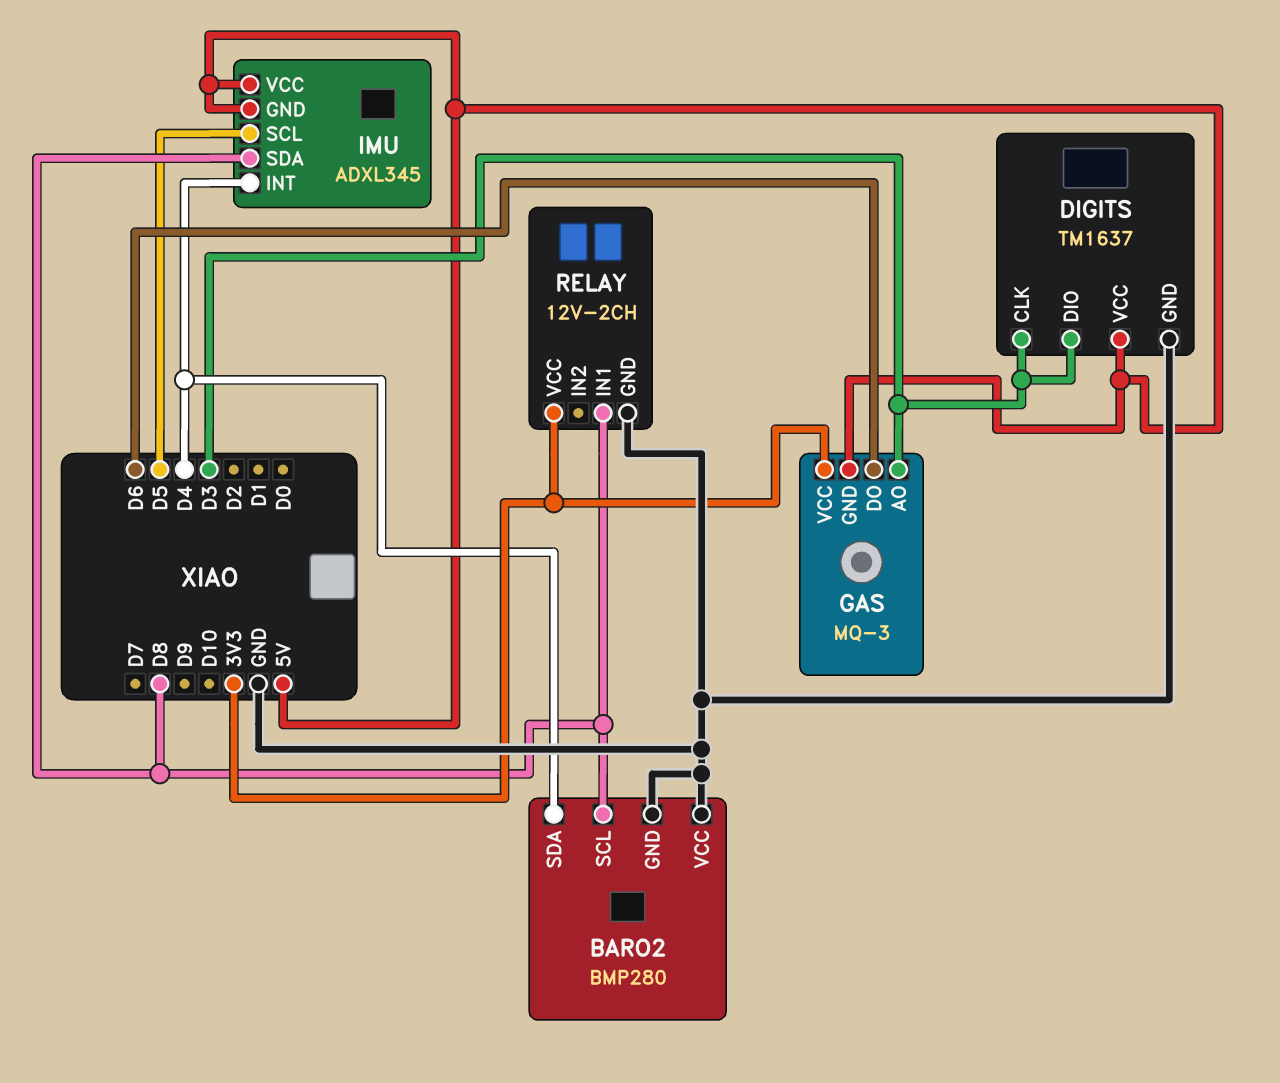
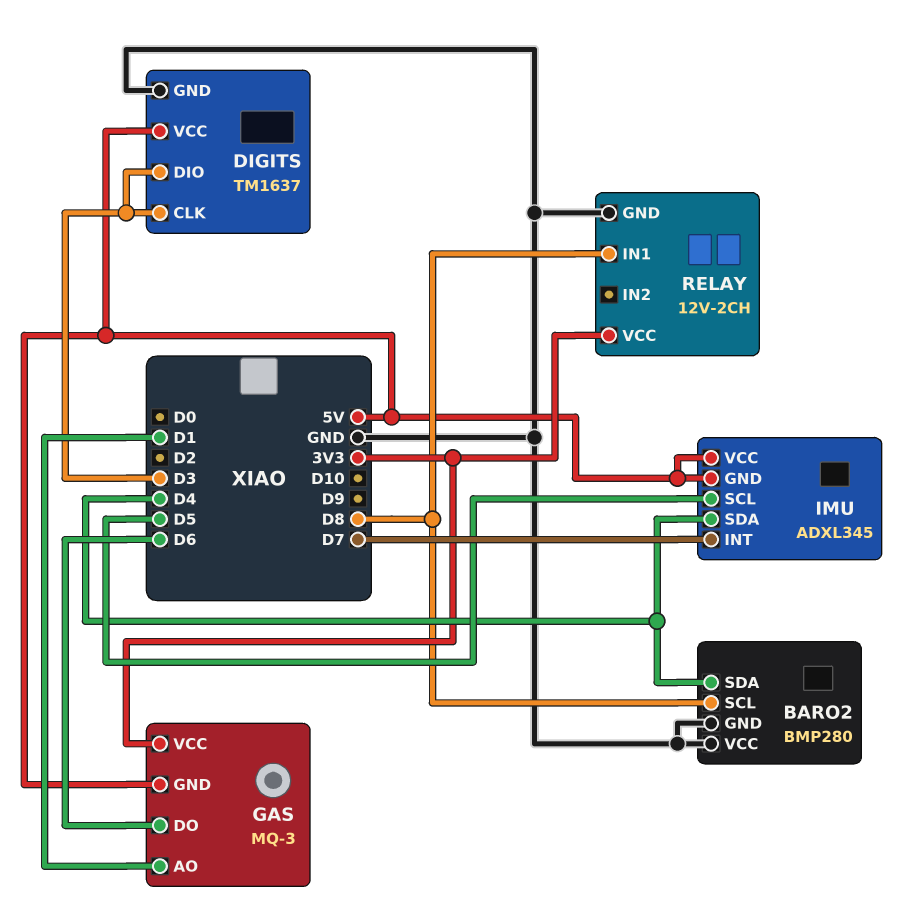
GAS pin AO: D3 -> D1
IMU pin INT: D4 -> D7
IMU pin SDA: D8 -> D4

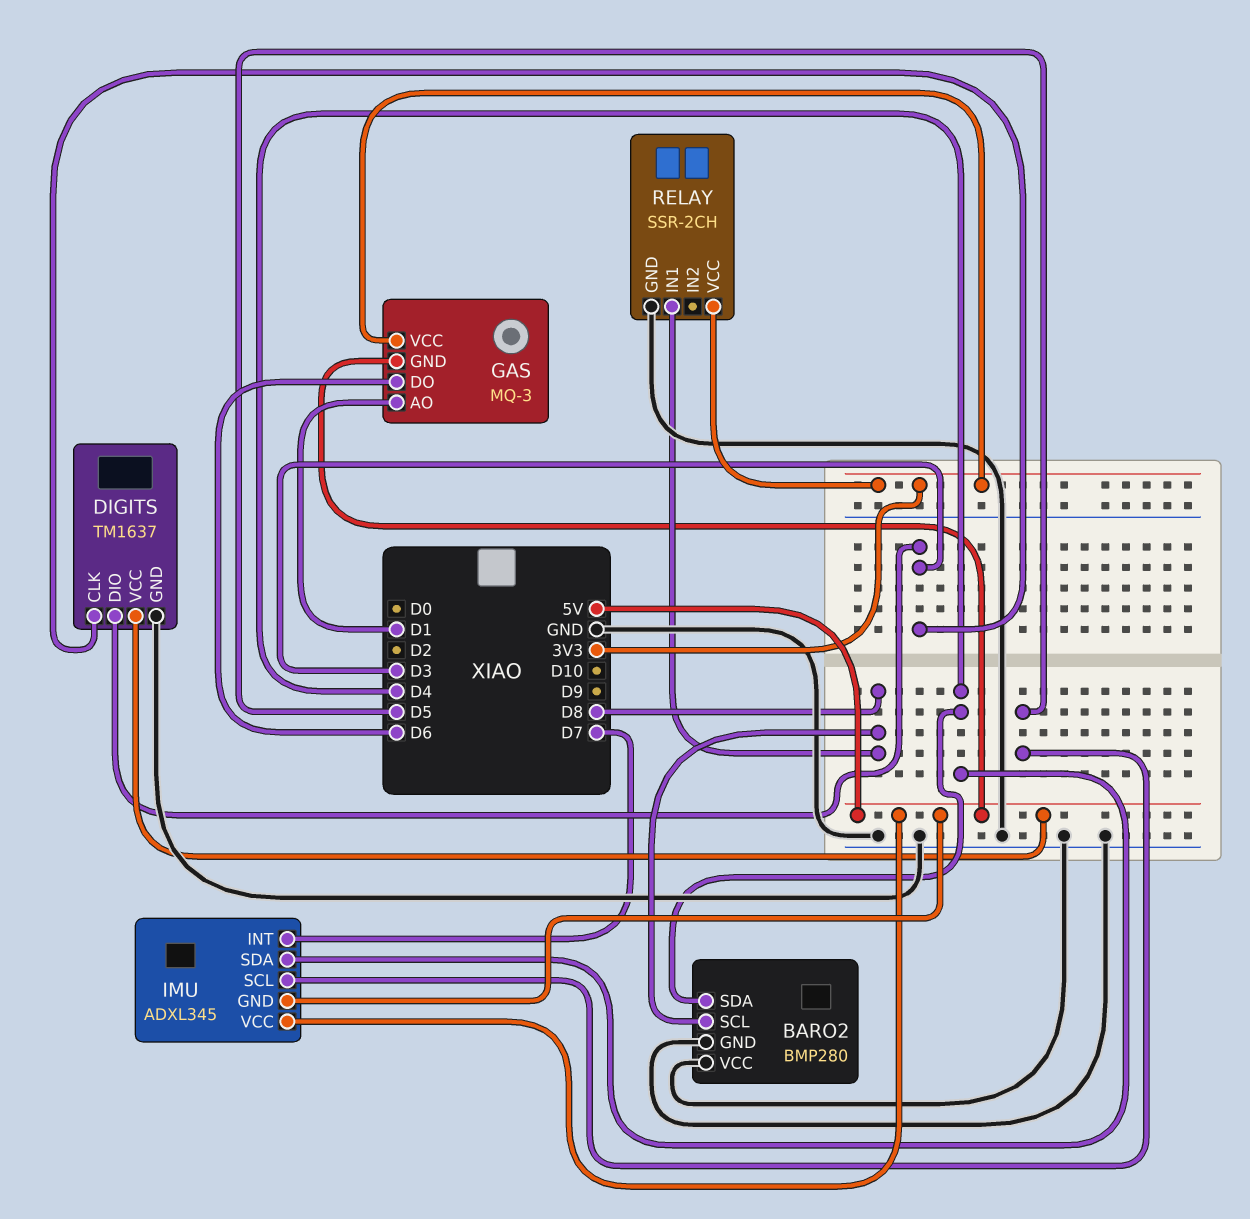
RELAY: 12V-2CH -> SSR-2CH

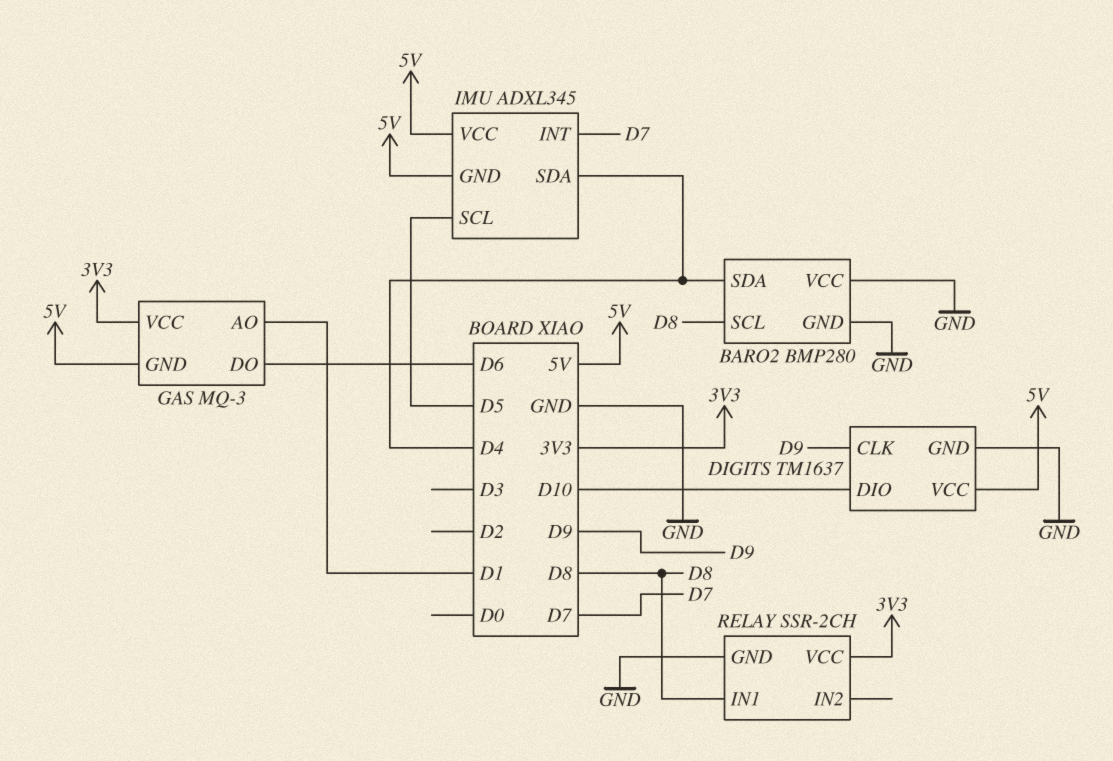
DIGITS pin CLK: D3 -> D9
DIGITS pin DIO: D3 -> D10

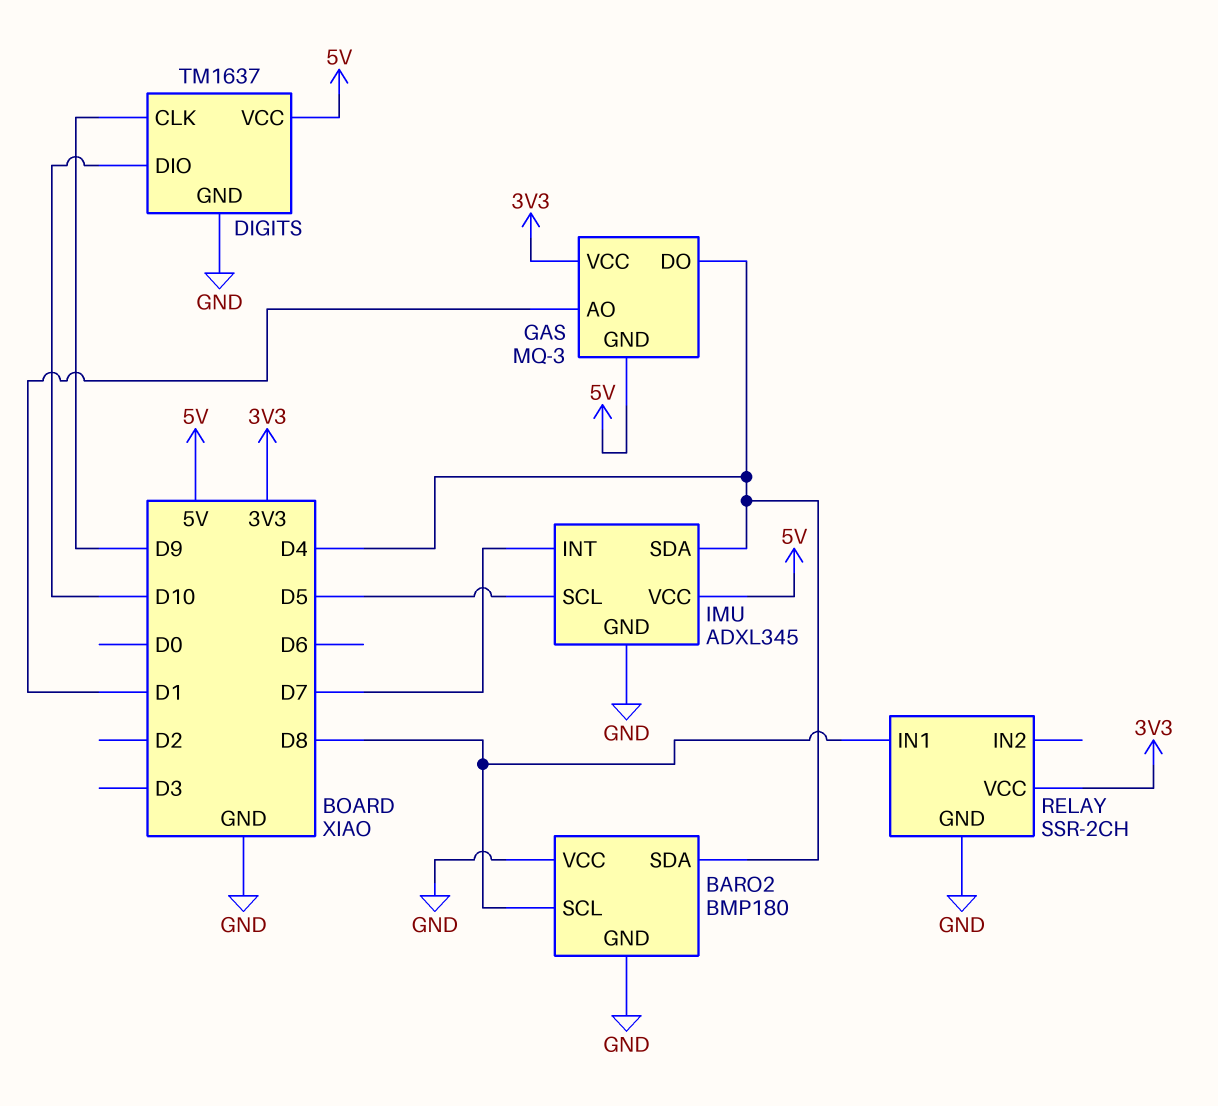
BARO2: BMP280 -> BMP180
GAS pin DO: D6 -> D4
IMU pin GND: 5V -> GND

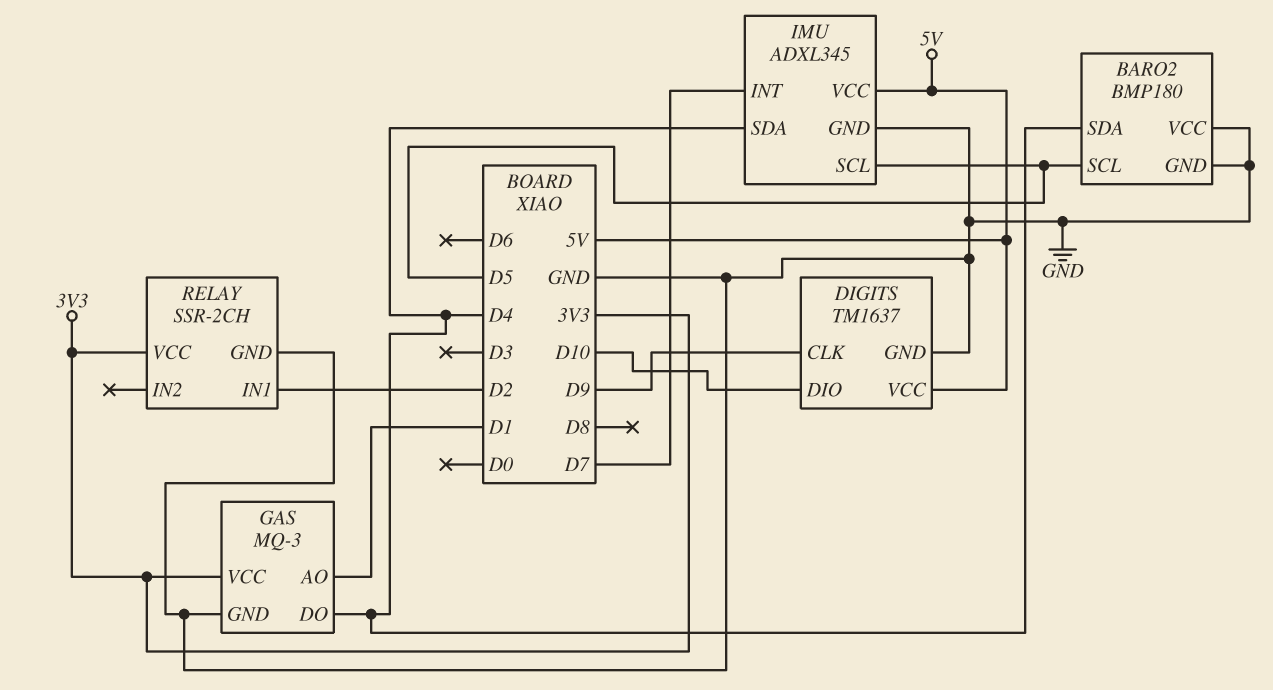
BARO2 pin SCL: D8 -> D5
GAS pin GND: 5V -> GND
RELAY pin IN1: D8 -> D2

